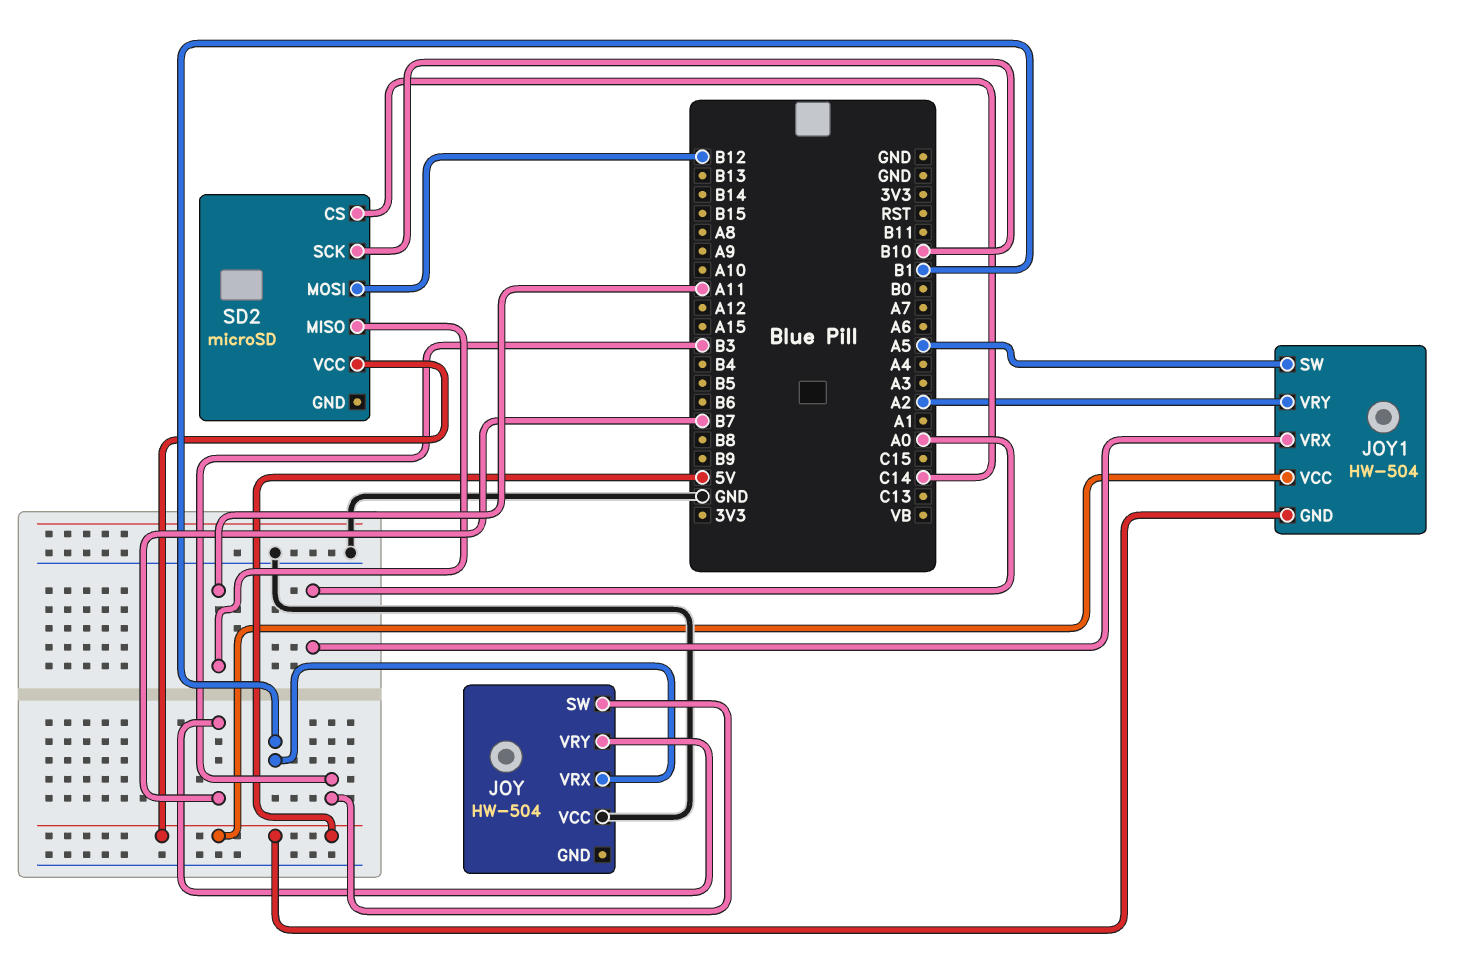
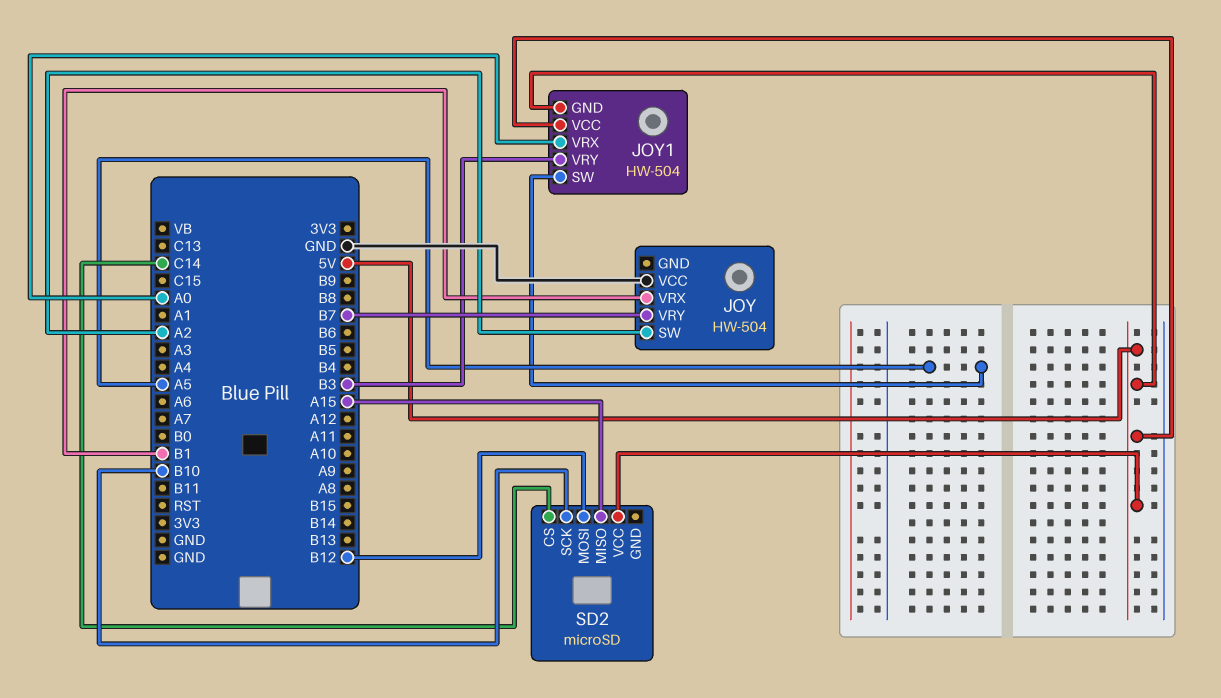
JOY pin SW: B3 -> A2
JOY1 pin VRY: A2 -> B3
SD2 pin MISO: A11 -> A15

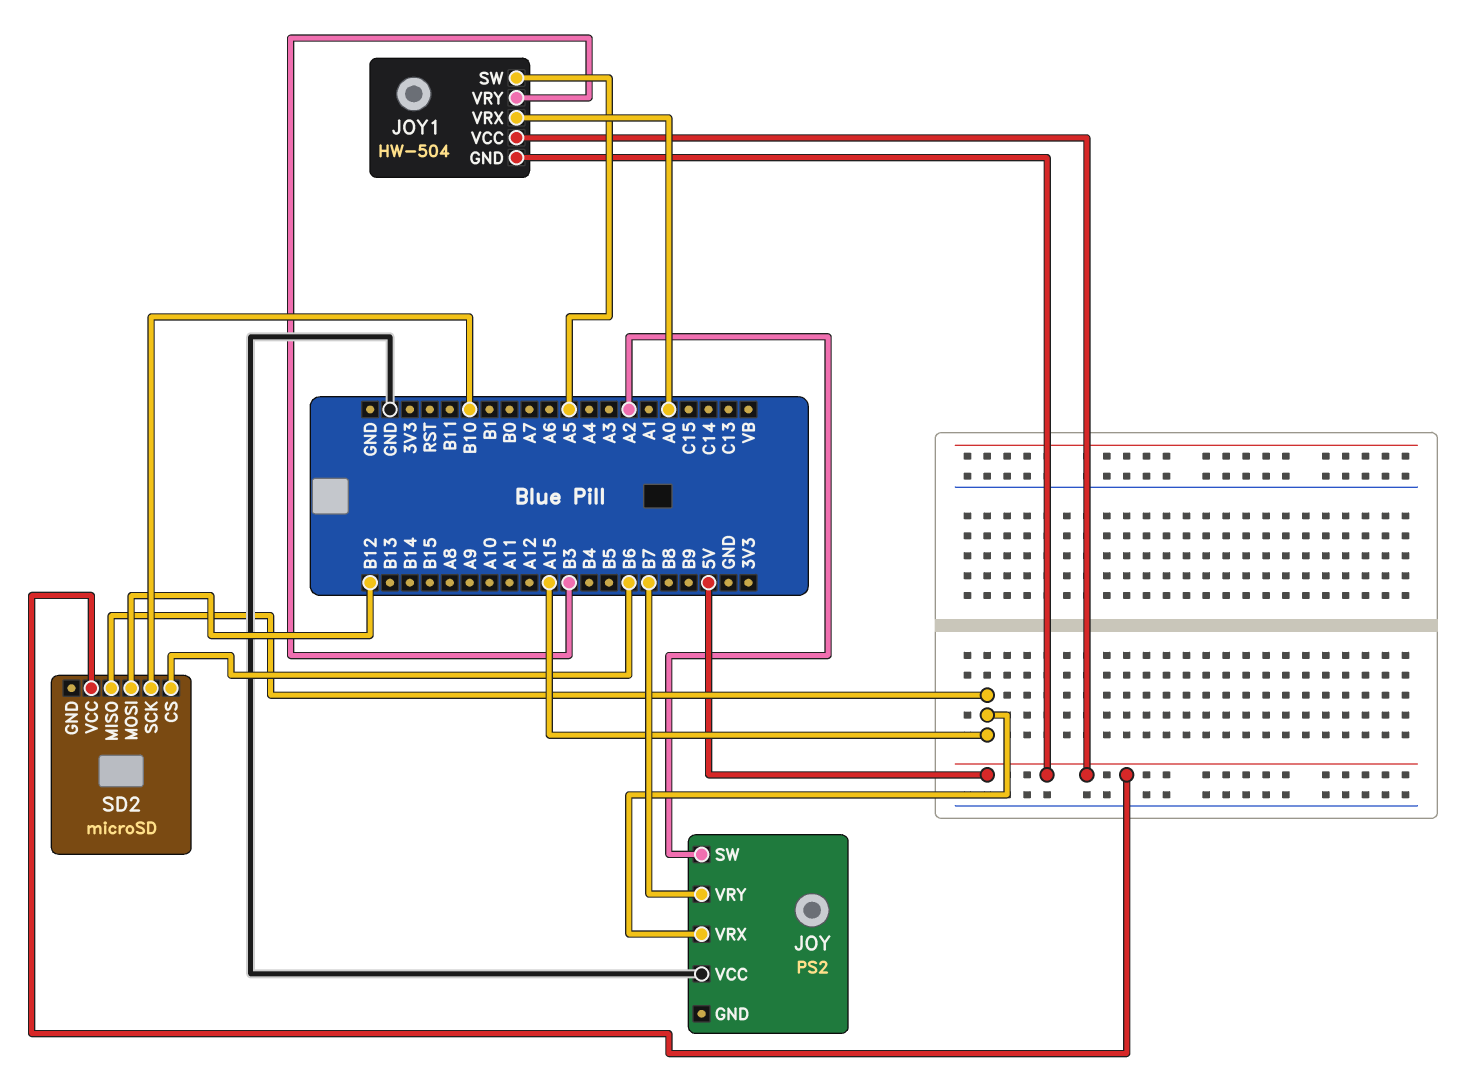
JOY: HW-504 -> PS2
JOY pin VRX: B1 -> A15
SD2 pin CS: C14 -> B6

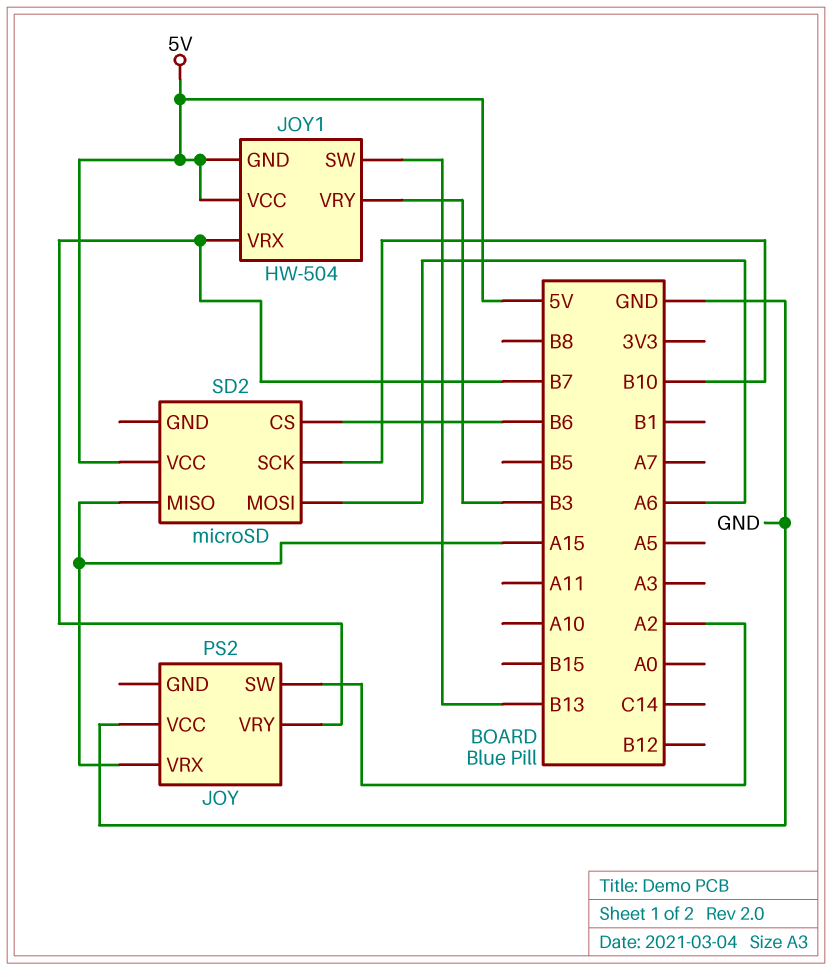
JOY1 pin SW: A5 -> B13
JOY1 pin VRX: A0 -> B7
SD2 pin MOSI: B12 -> A6

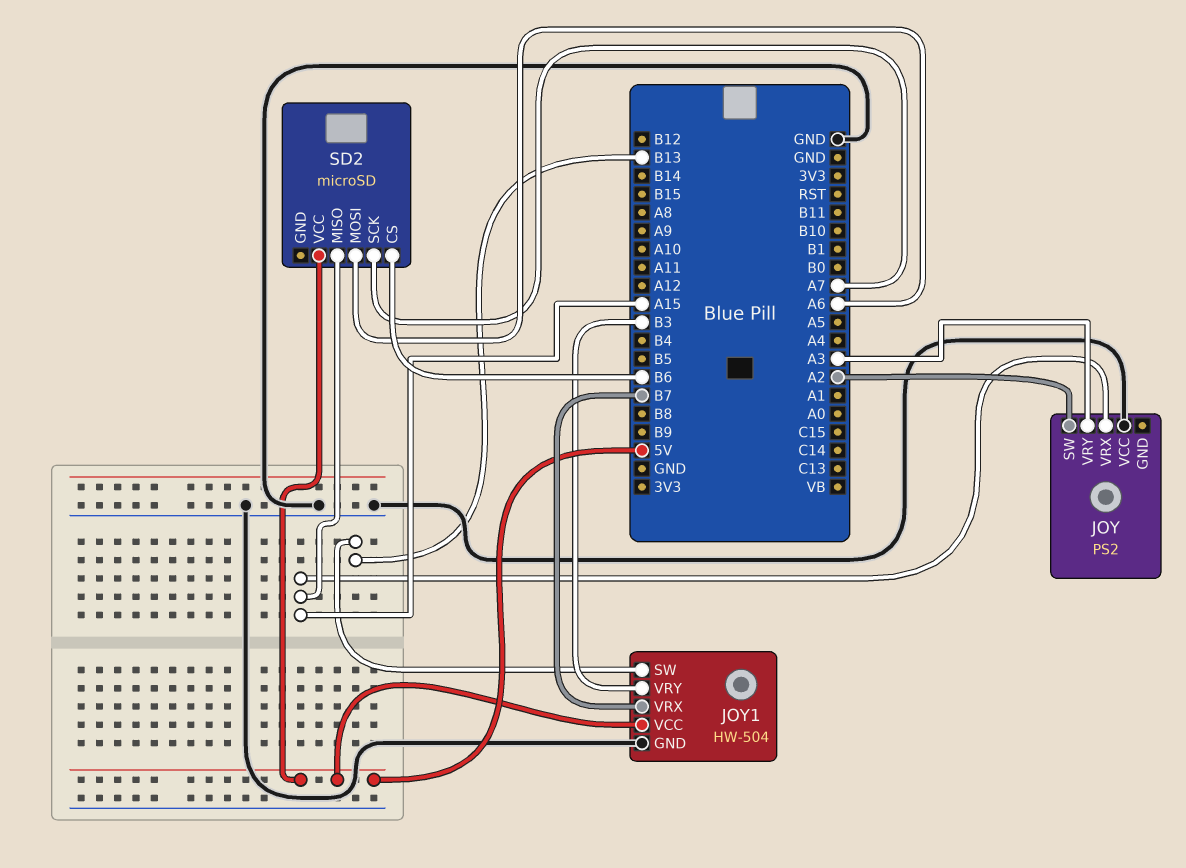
JOY pin VRY: B7 -> A3
JOY1 pin GND: 5V -> GND
SD2 pin SCK: B10 -> A7

